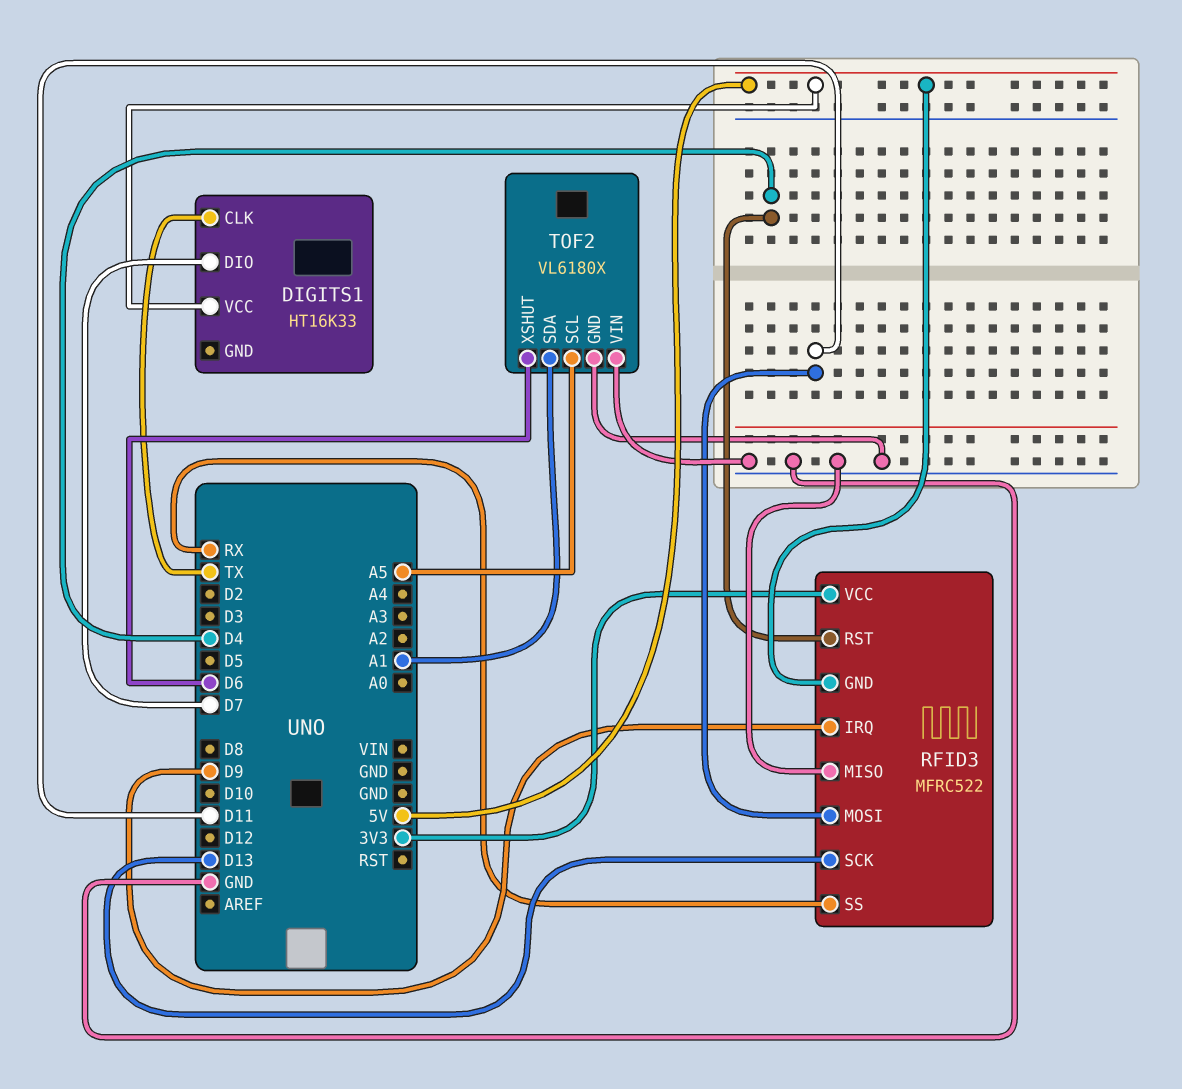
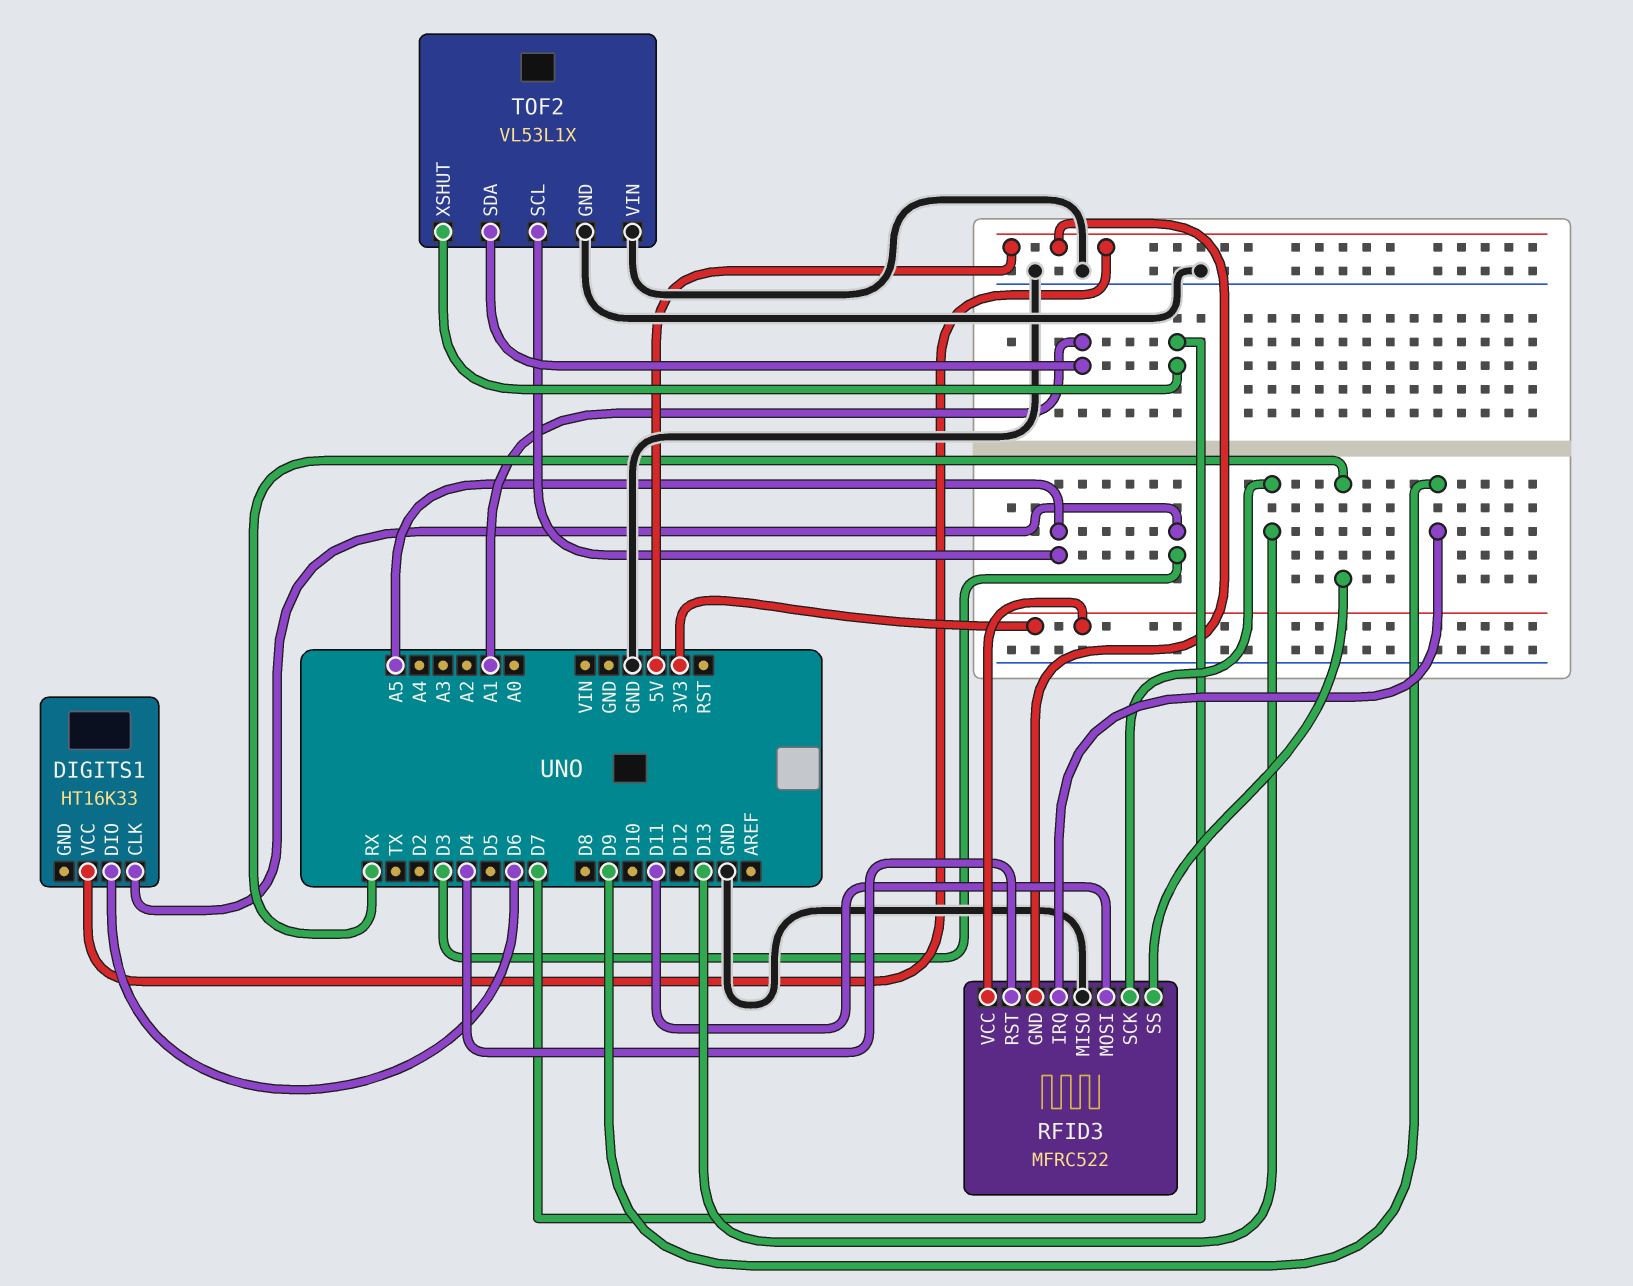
DIGITS1 pin CLK: TX -> D3
DIGITS1 pin DIO: D7 -> D6
TOF2: VL6180X -> VL53L1X
TOF2 pin XSHUT: D6 -> D7

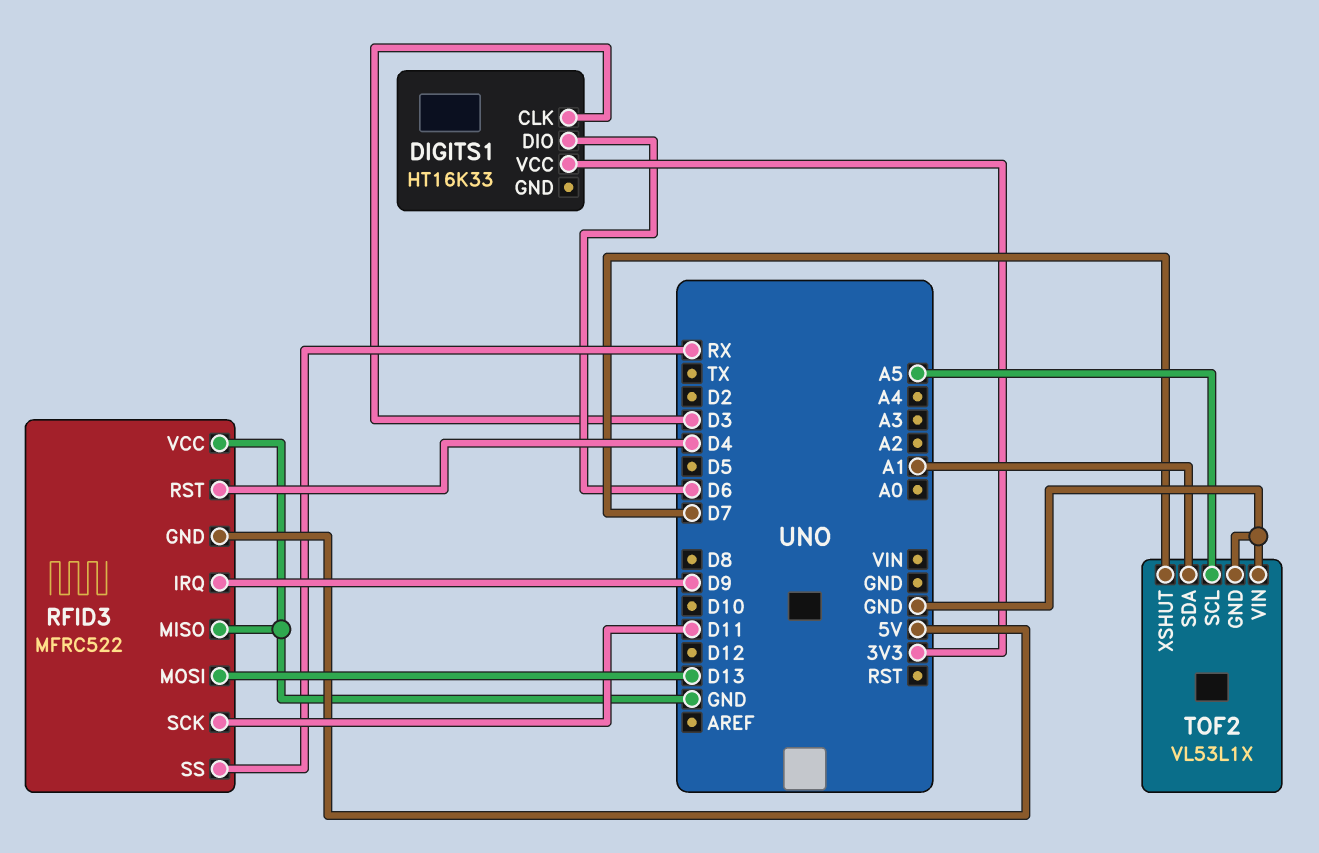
DIGITS1 pin VCC: 5V -> 3V3
RFID3 pin MOSI: D11 -> D13
RFID3 pin SCK: D13 -> D11
RFID3 pin VCC: 3V3 -> GND

